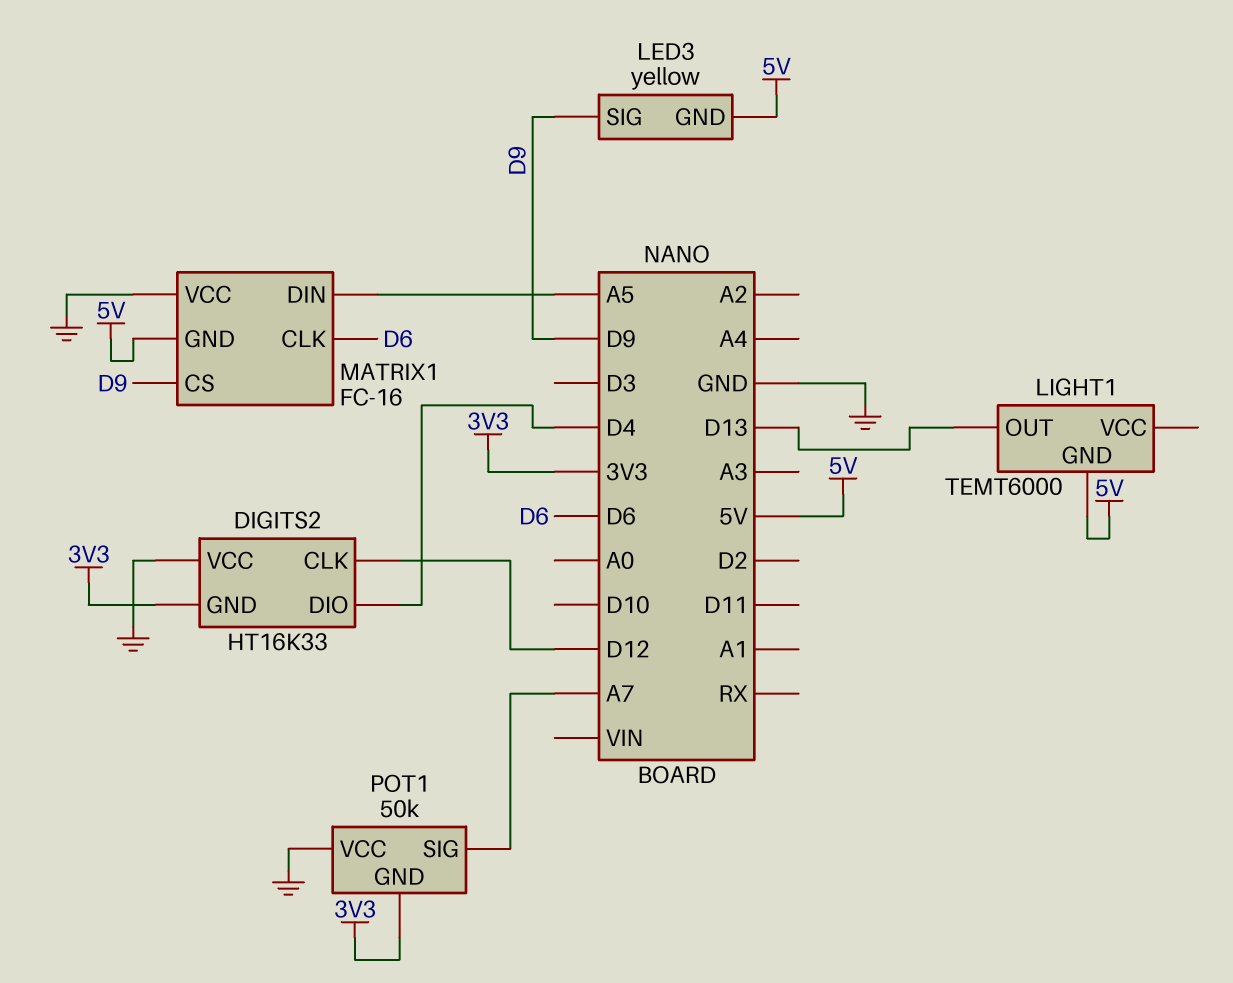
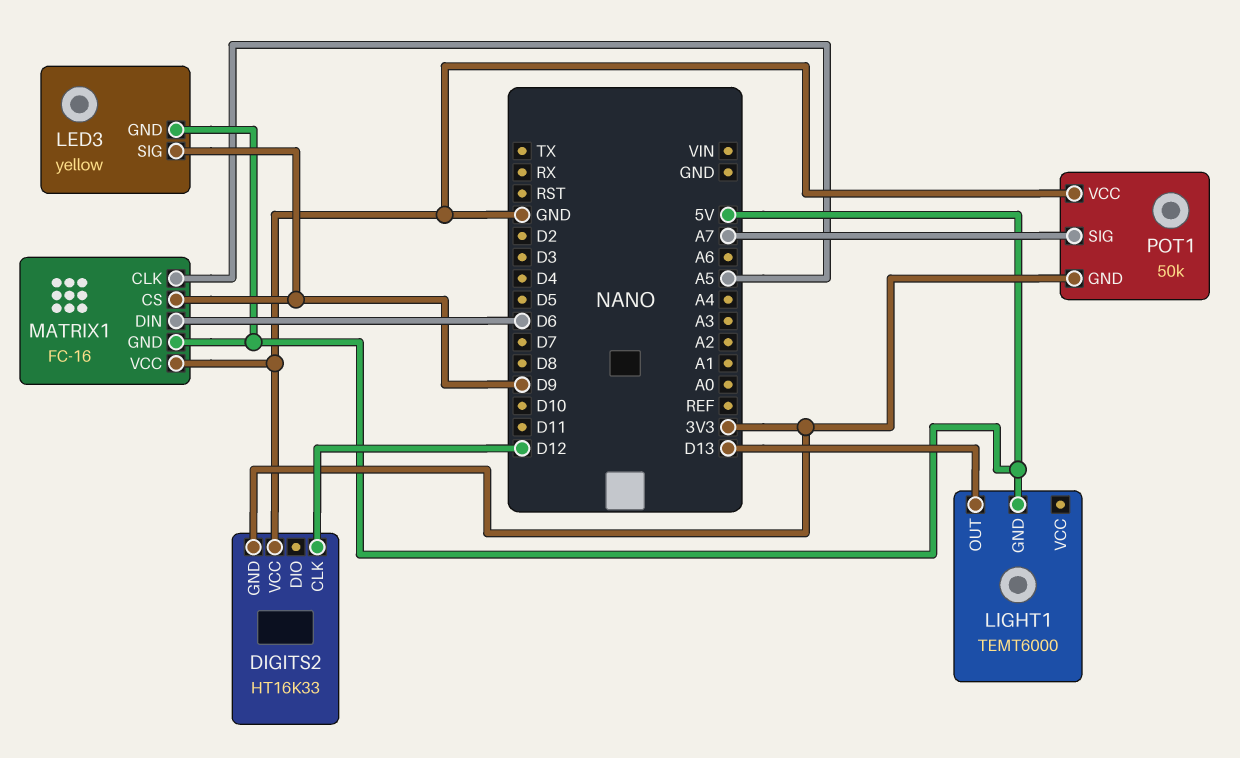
DIGITS2 pin DIO: D4 -> none
MATRIX1 pin CLK: D6 -> A5
MATRIX1 pin DIN: A5 -> D6

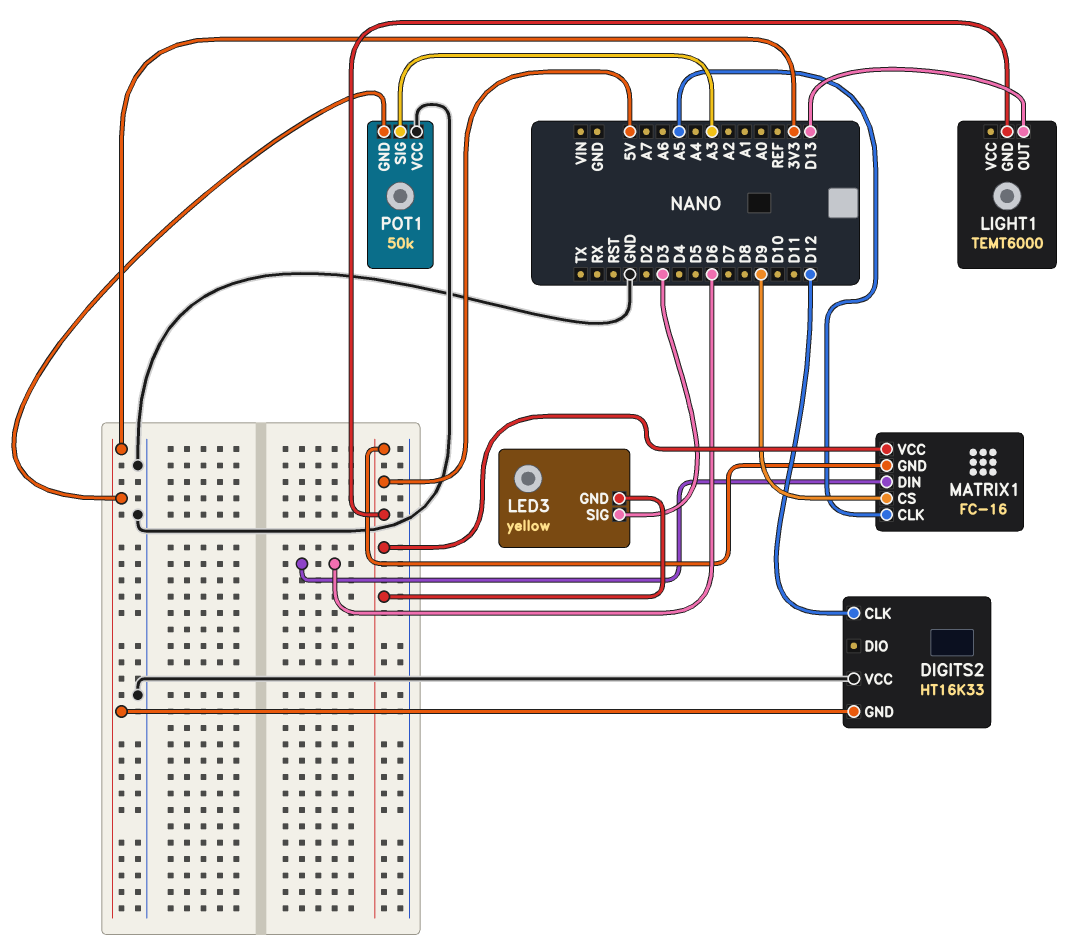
LED3 pin SIG: D9 -> D3
MATRIX1 pin VCC: GND -> 5V
POT1 pin SIG: A7 -> A3

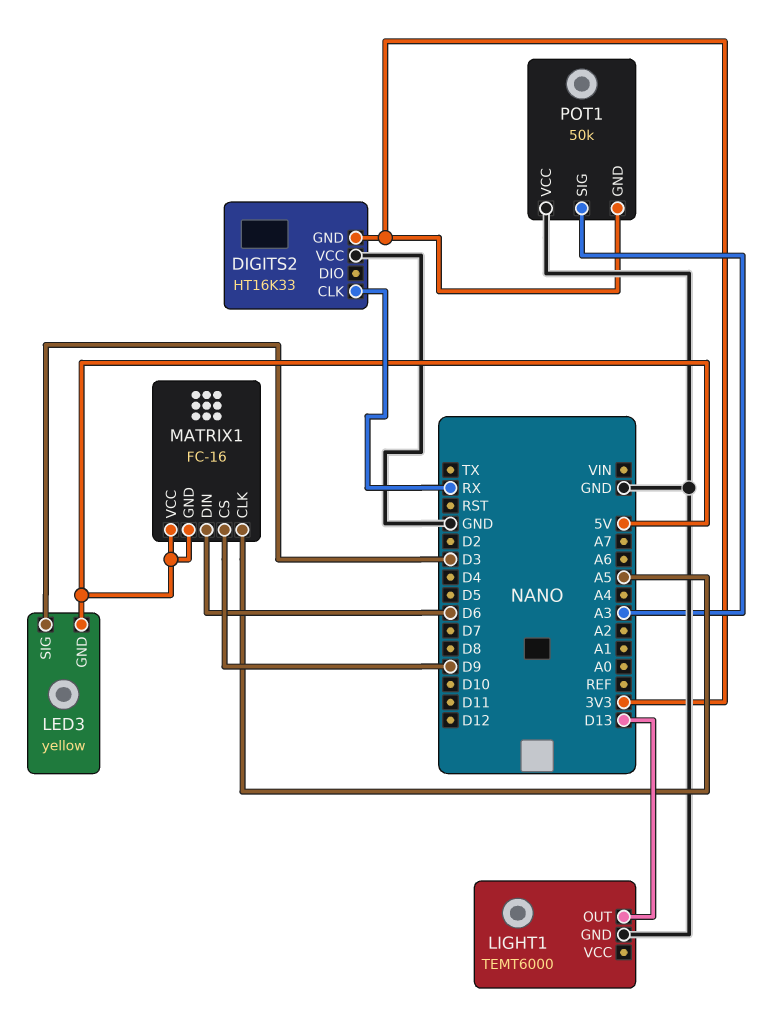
DIGITS2 pin CLK: D12 -> RX
LIGHT1 pin GND: 5V -> GND

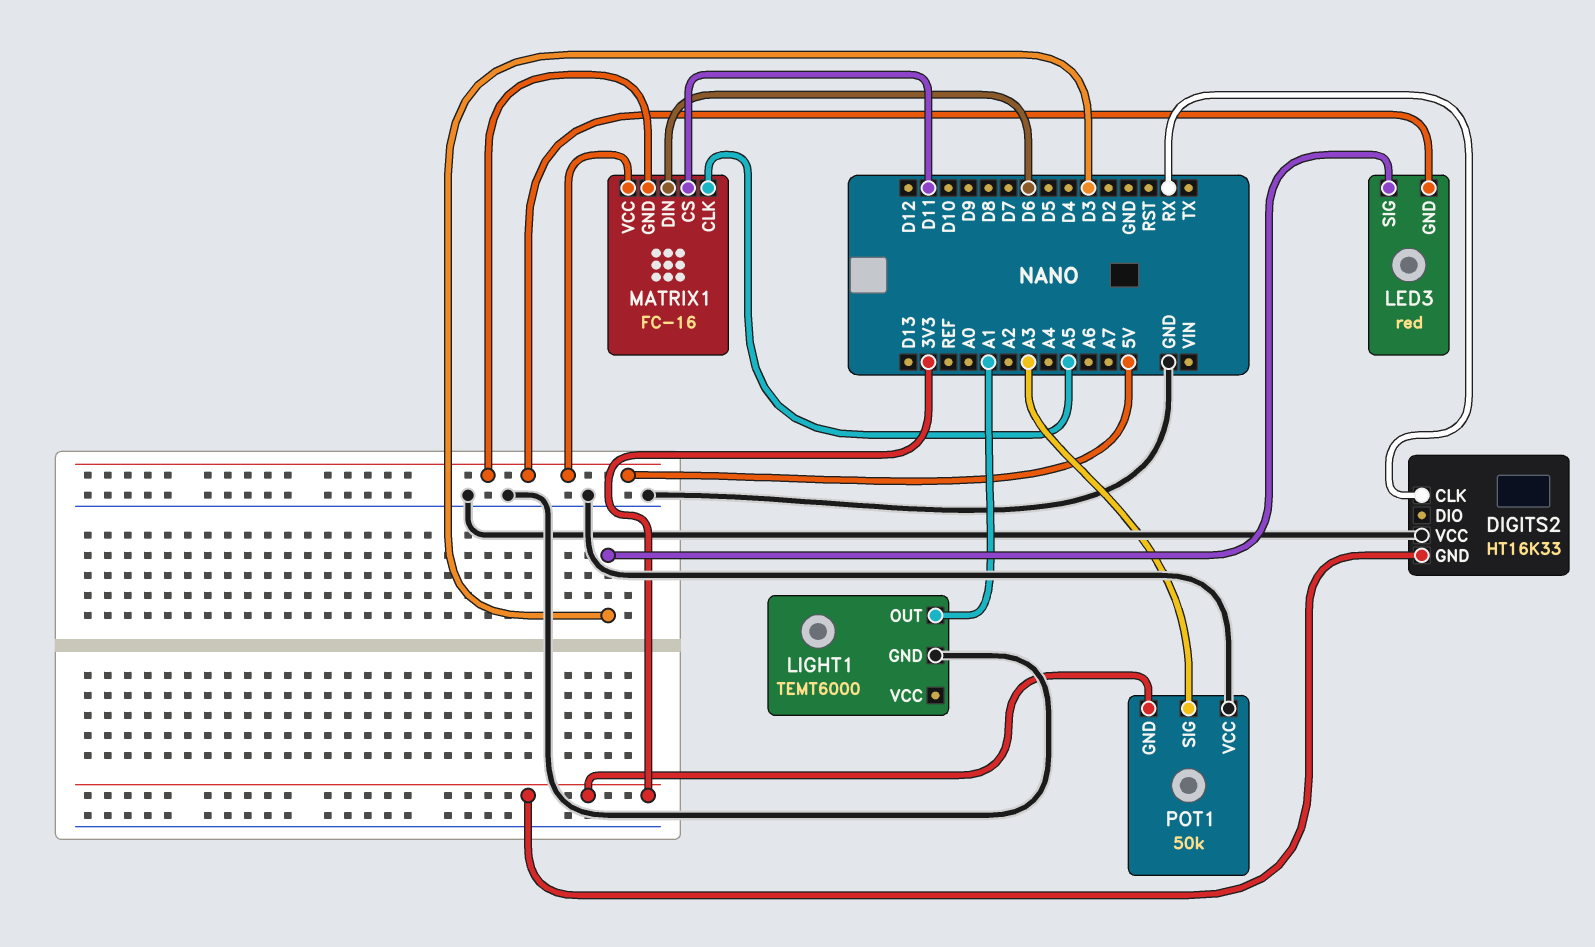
LED3: yellow -> red
LIGHT1 pin OUT: D13 -> A1
MATRIX1 pin CS: D9 -> D11

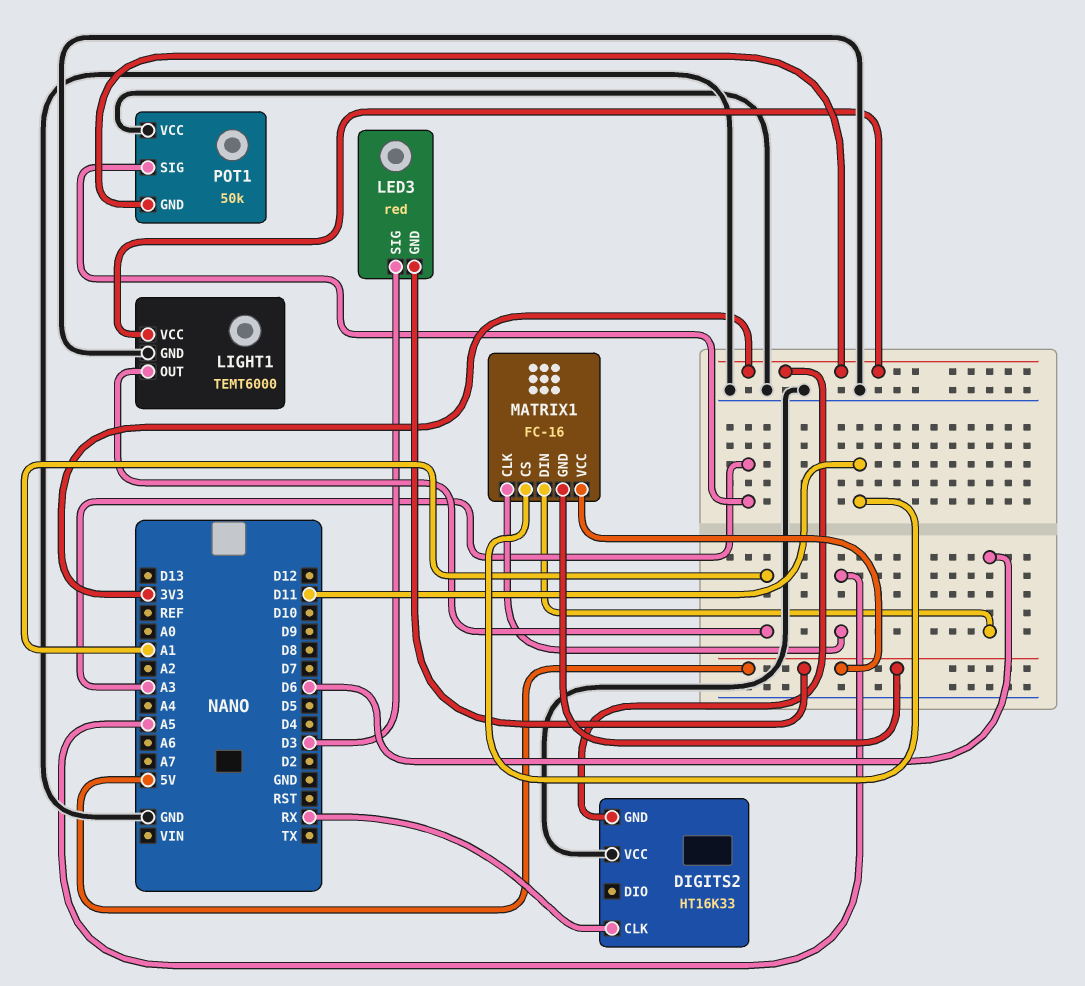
LIGHT1 pin VCC: none -> 3V3

